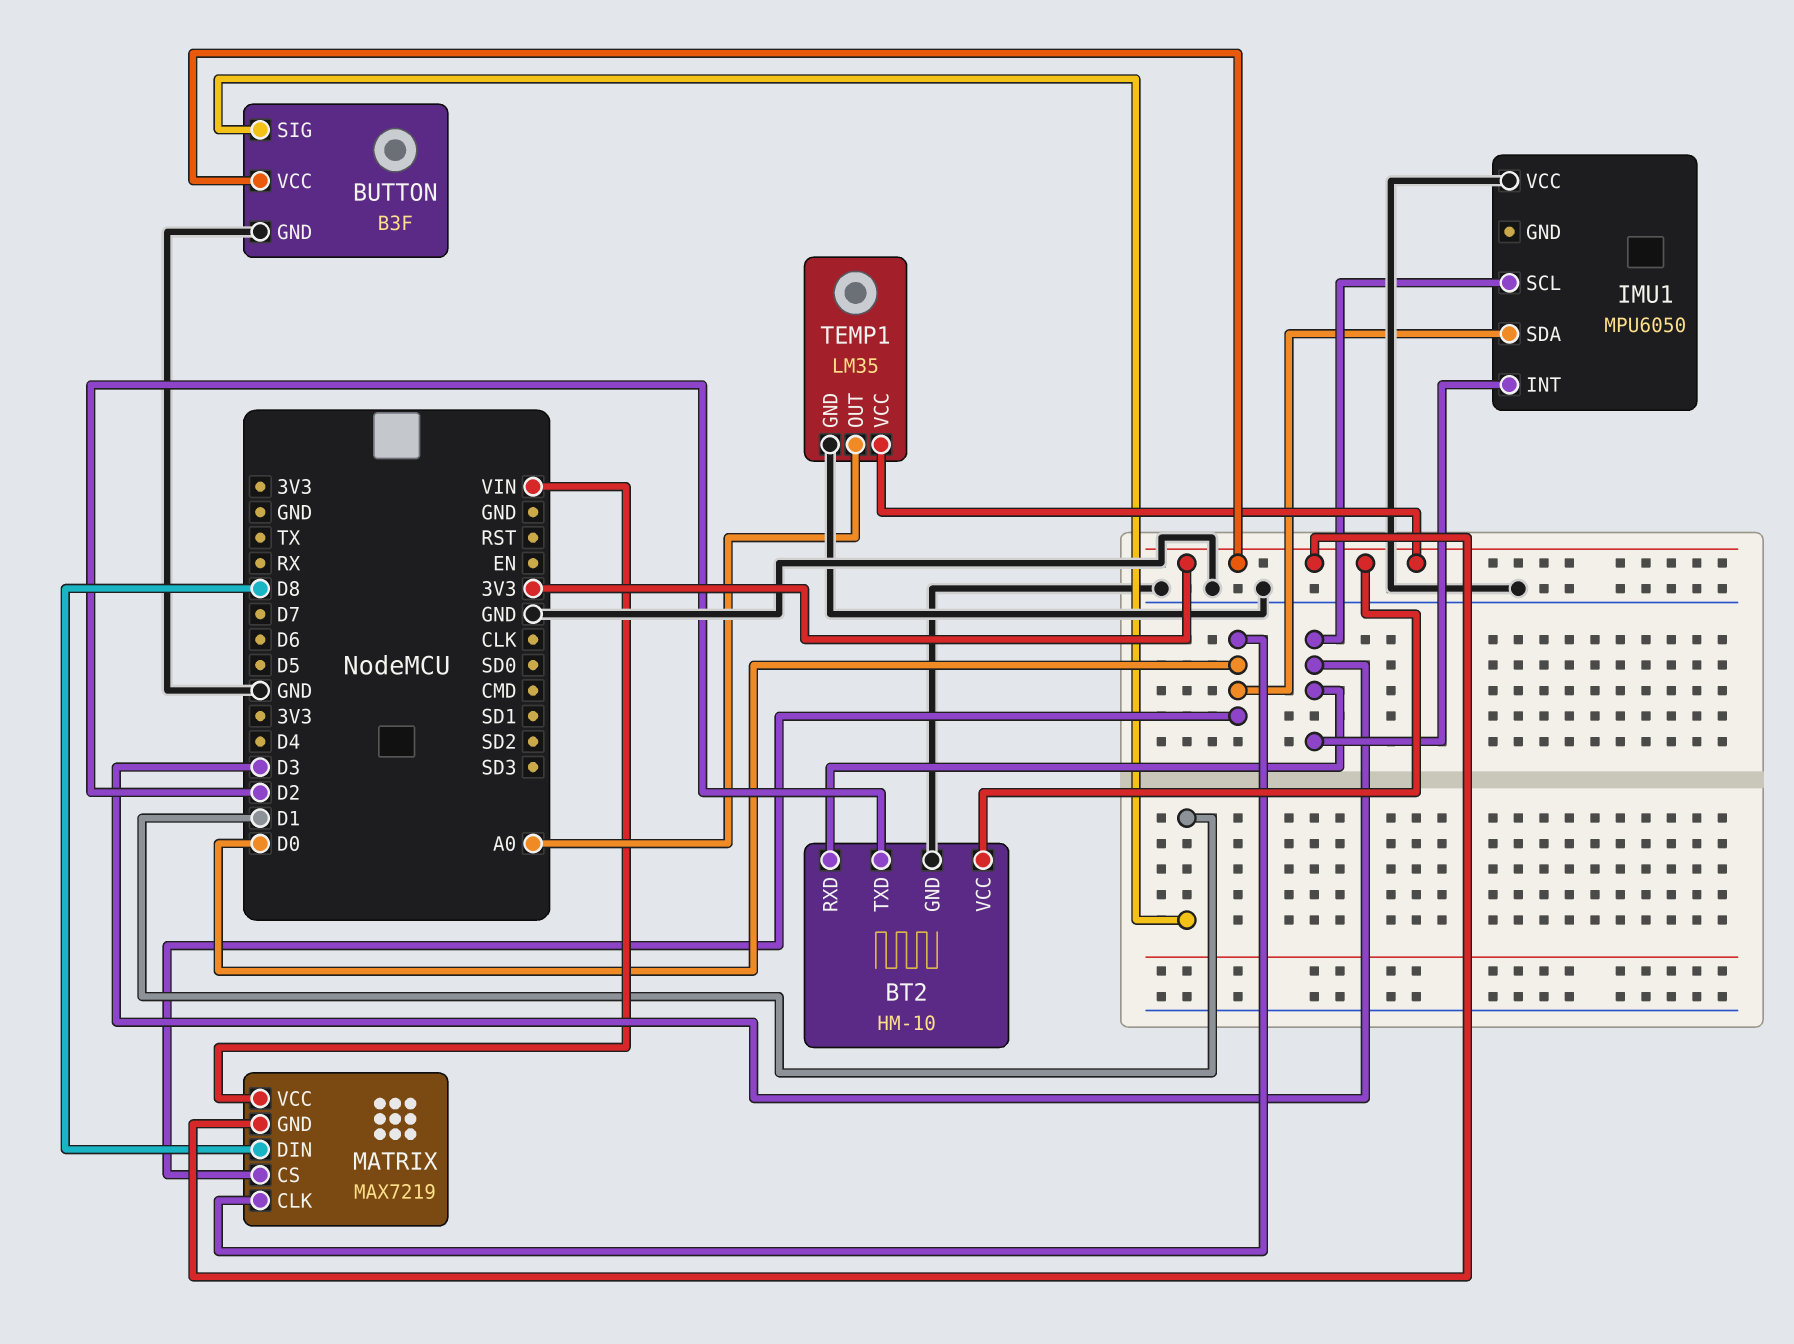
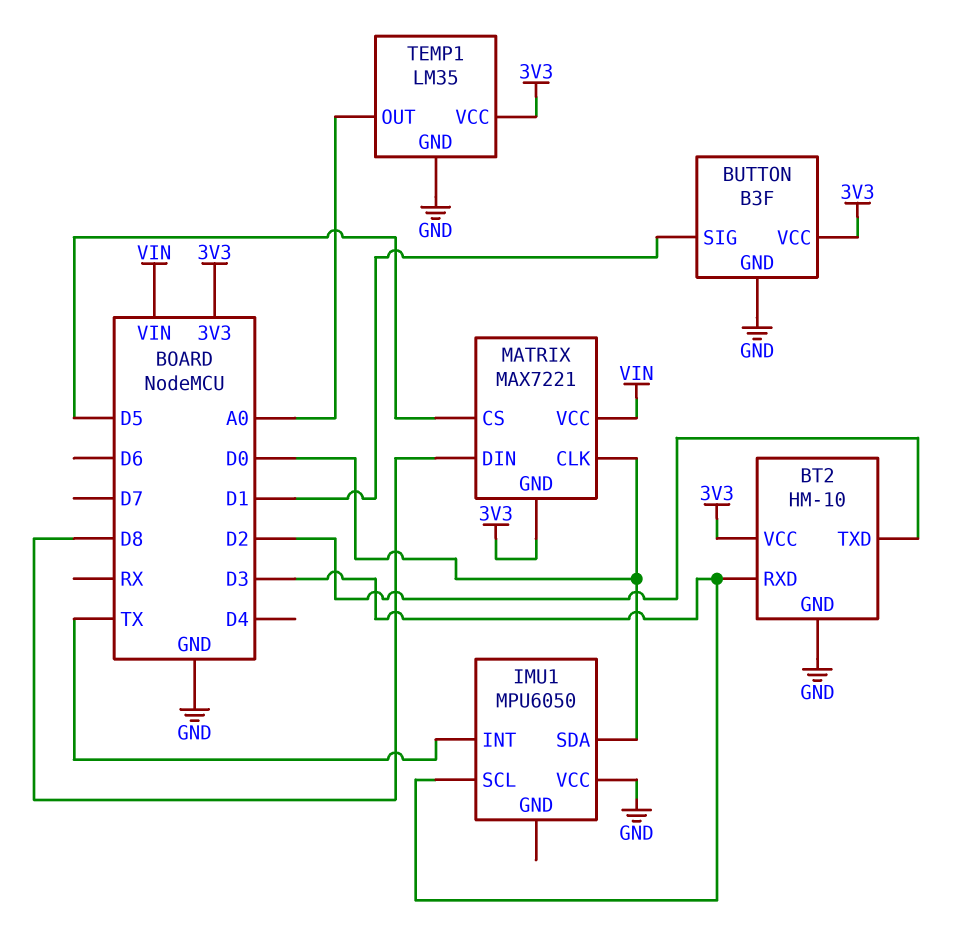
IMU1 pin INT: D3 -> TX
MATRIX: MAX7219 -> MAX7221
MATRIX pin CS: D0 -> D5

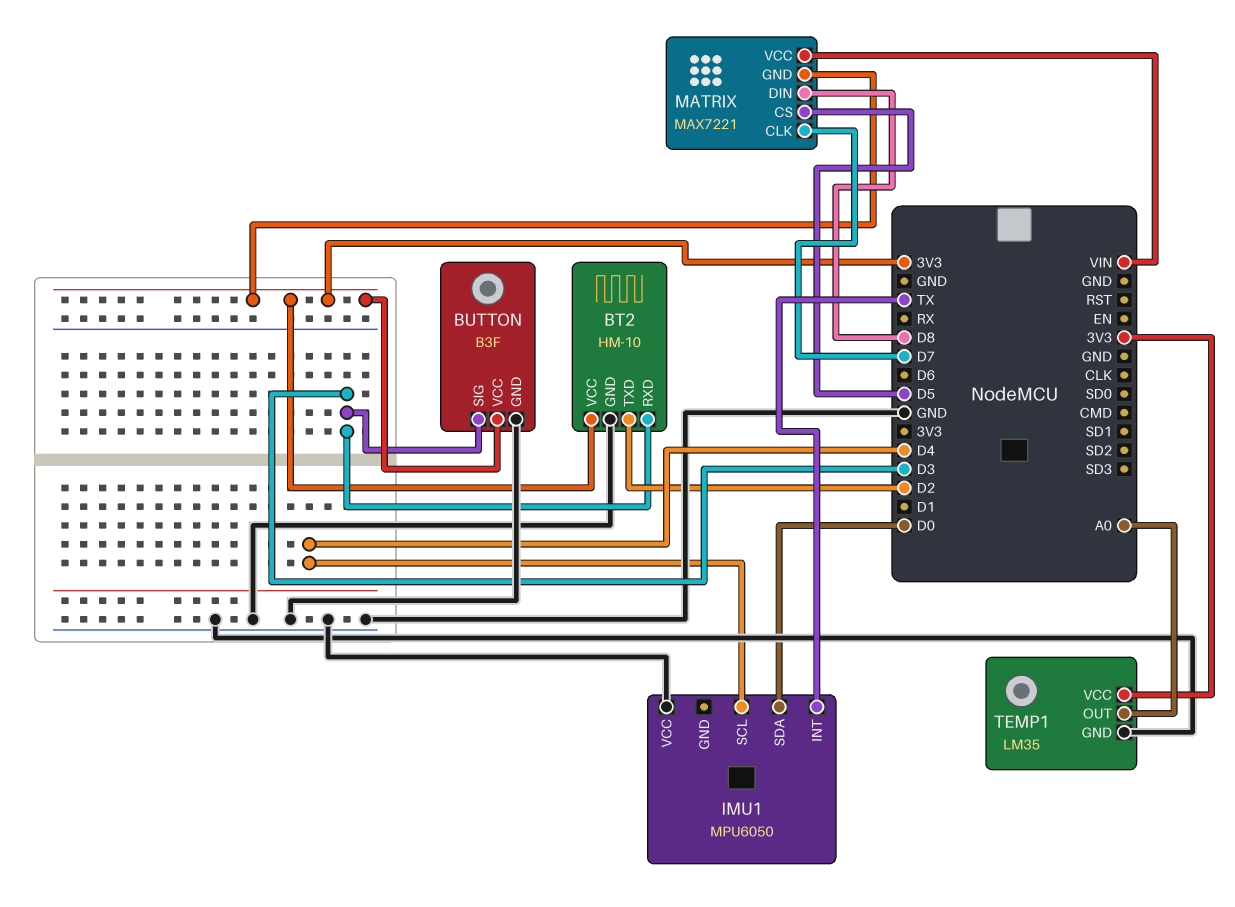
BUTTON pin SIG: D1 -> D3
IMU1 pin SCL: D3 -> D4
MATRIX pin CLK: D0 -> D7

